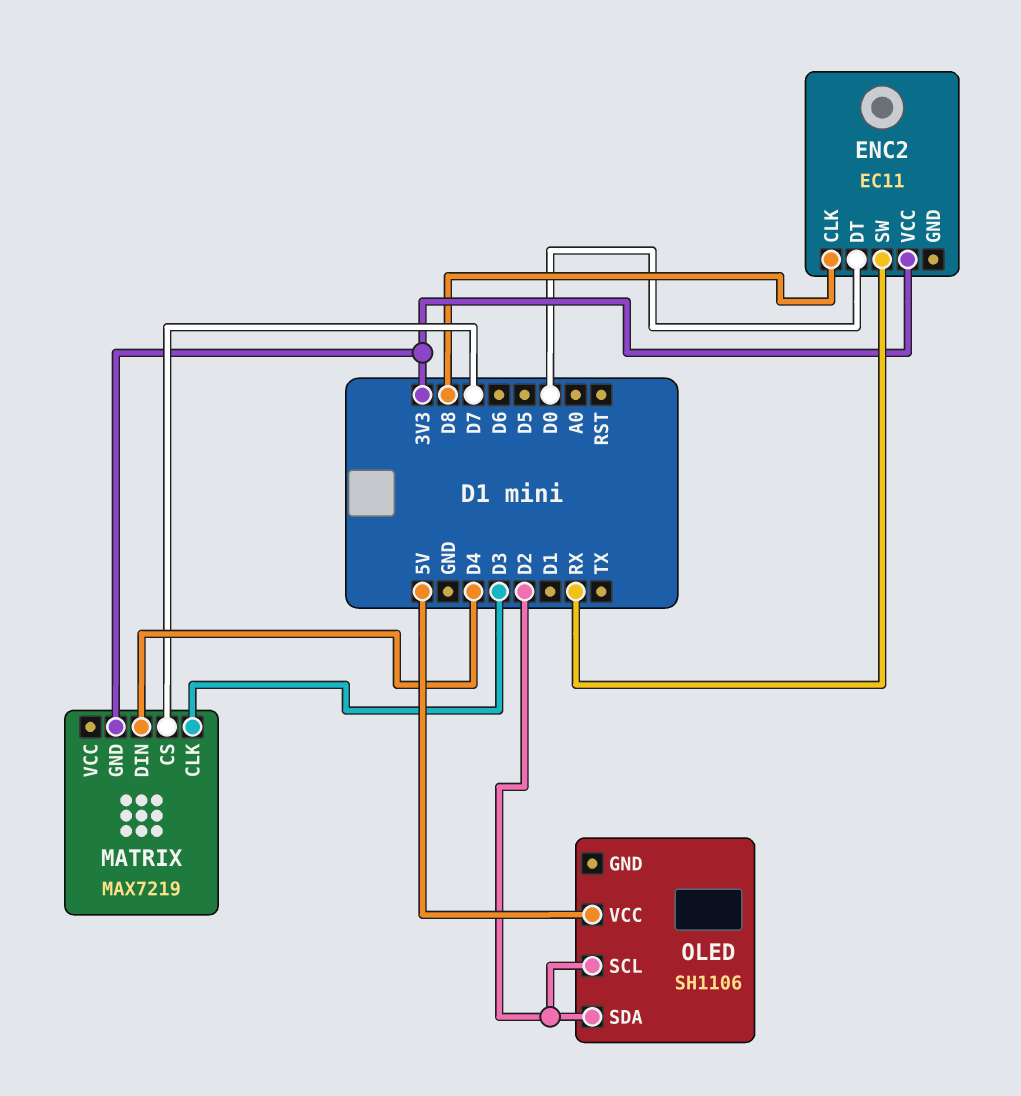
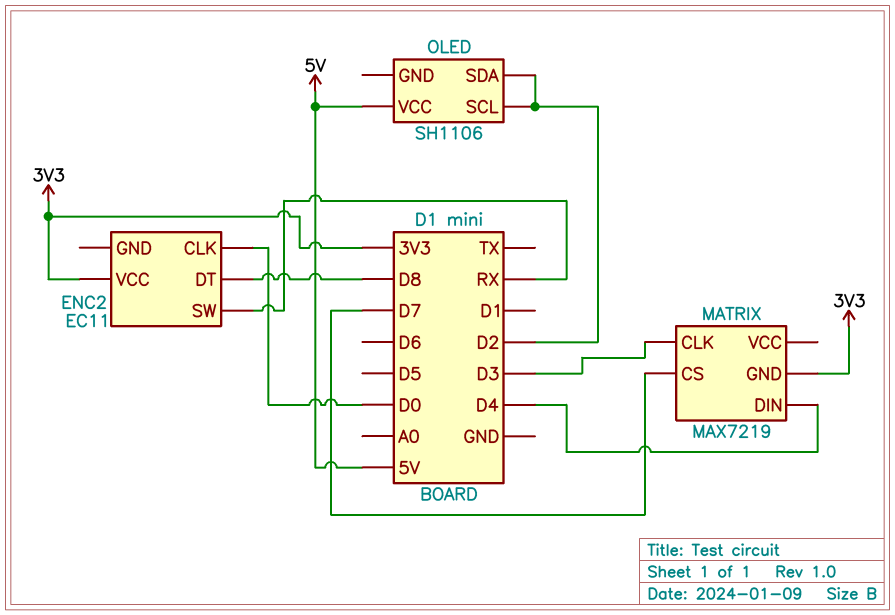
ENC2 pin CLK: D8 -> D0
ENC2 pin DT: D0 -> D8

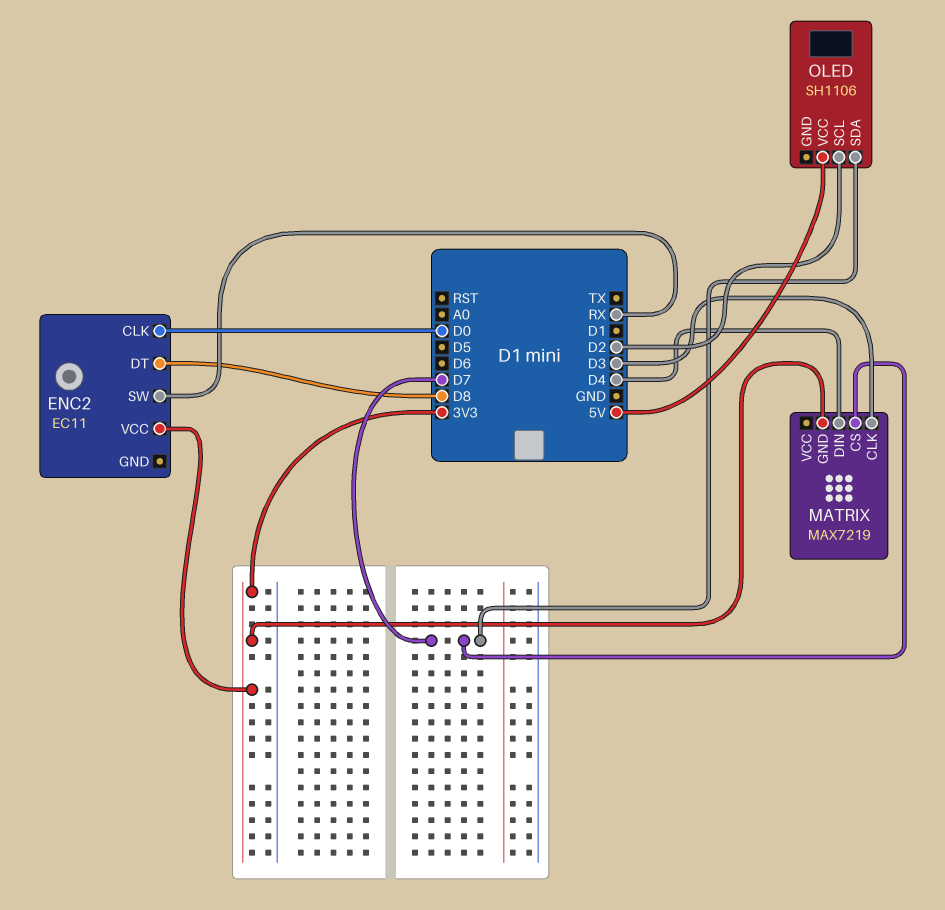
OLED pin SDA: D2 -> D7

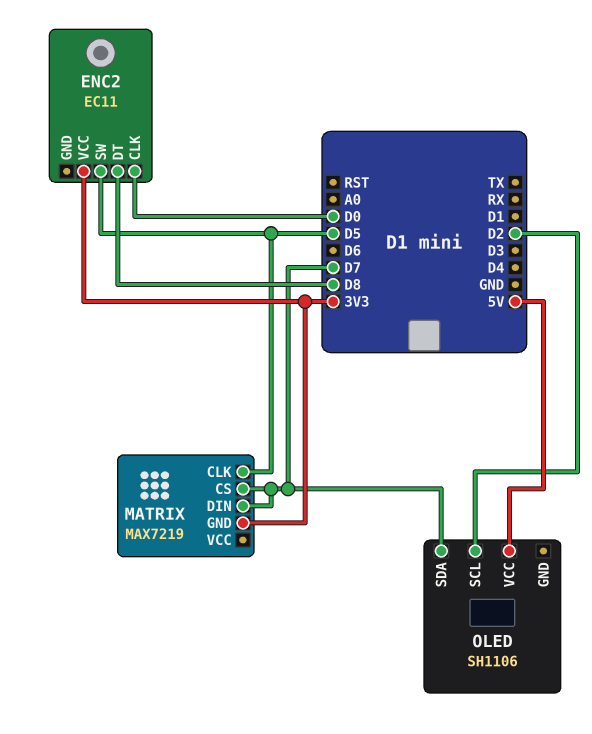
ENC2 pin SW: RX -> D5
MATRIX pin CLK: D3 -> D5
MATRIX pin DIN: D4 -> D7

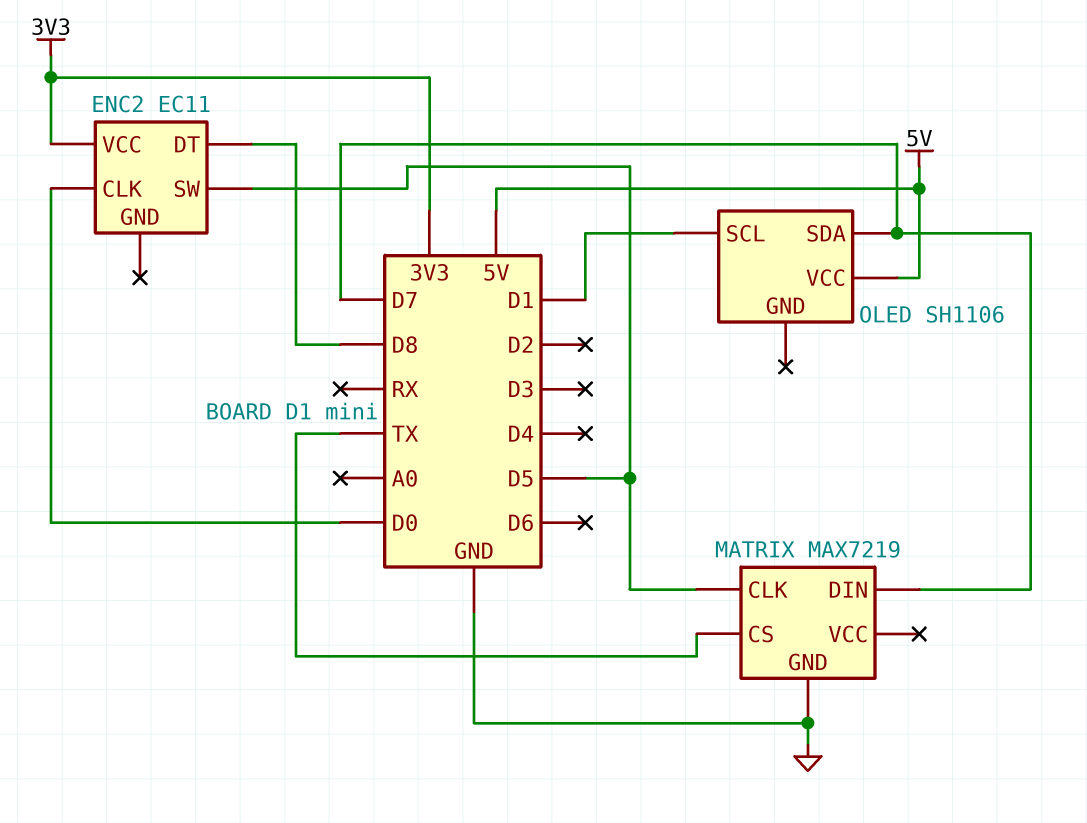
MATRIX pin CS: D7 -> TX
MATRIX pin GND: 3V3 -> GND
OLED pin SCL: D2 -> D1

